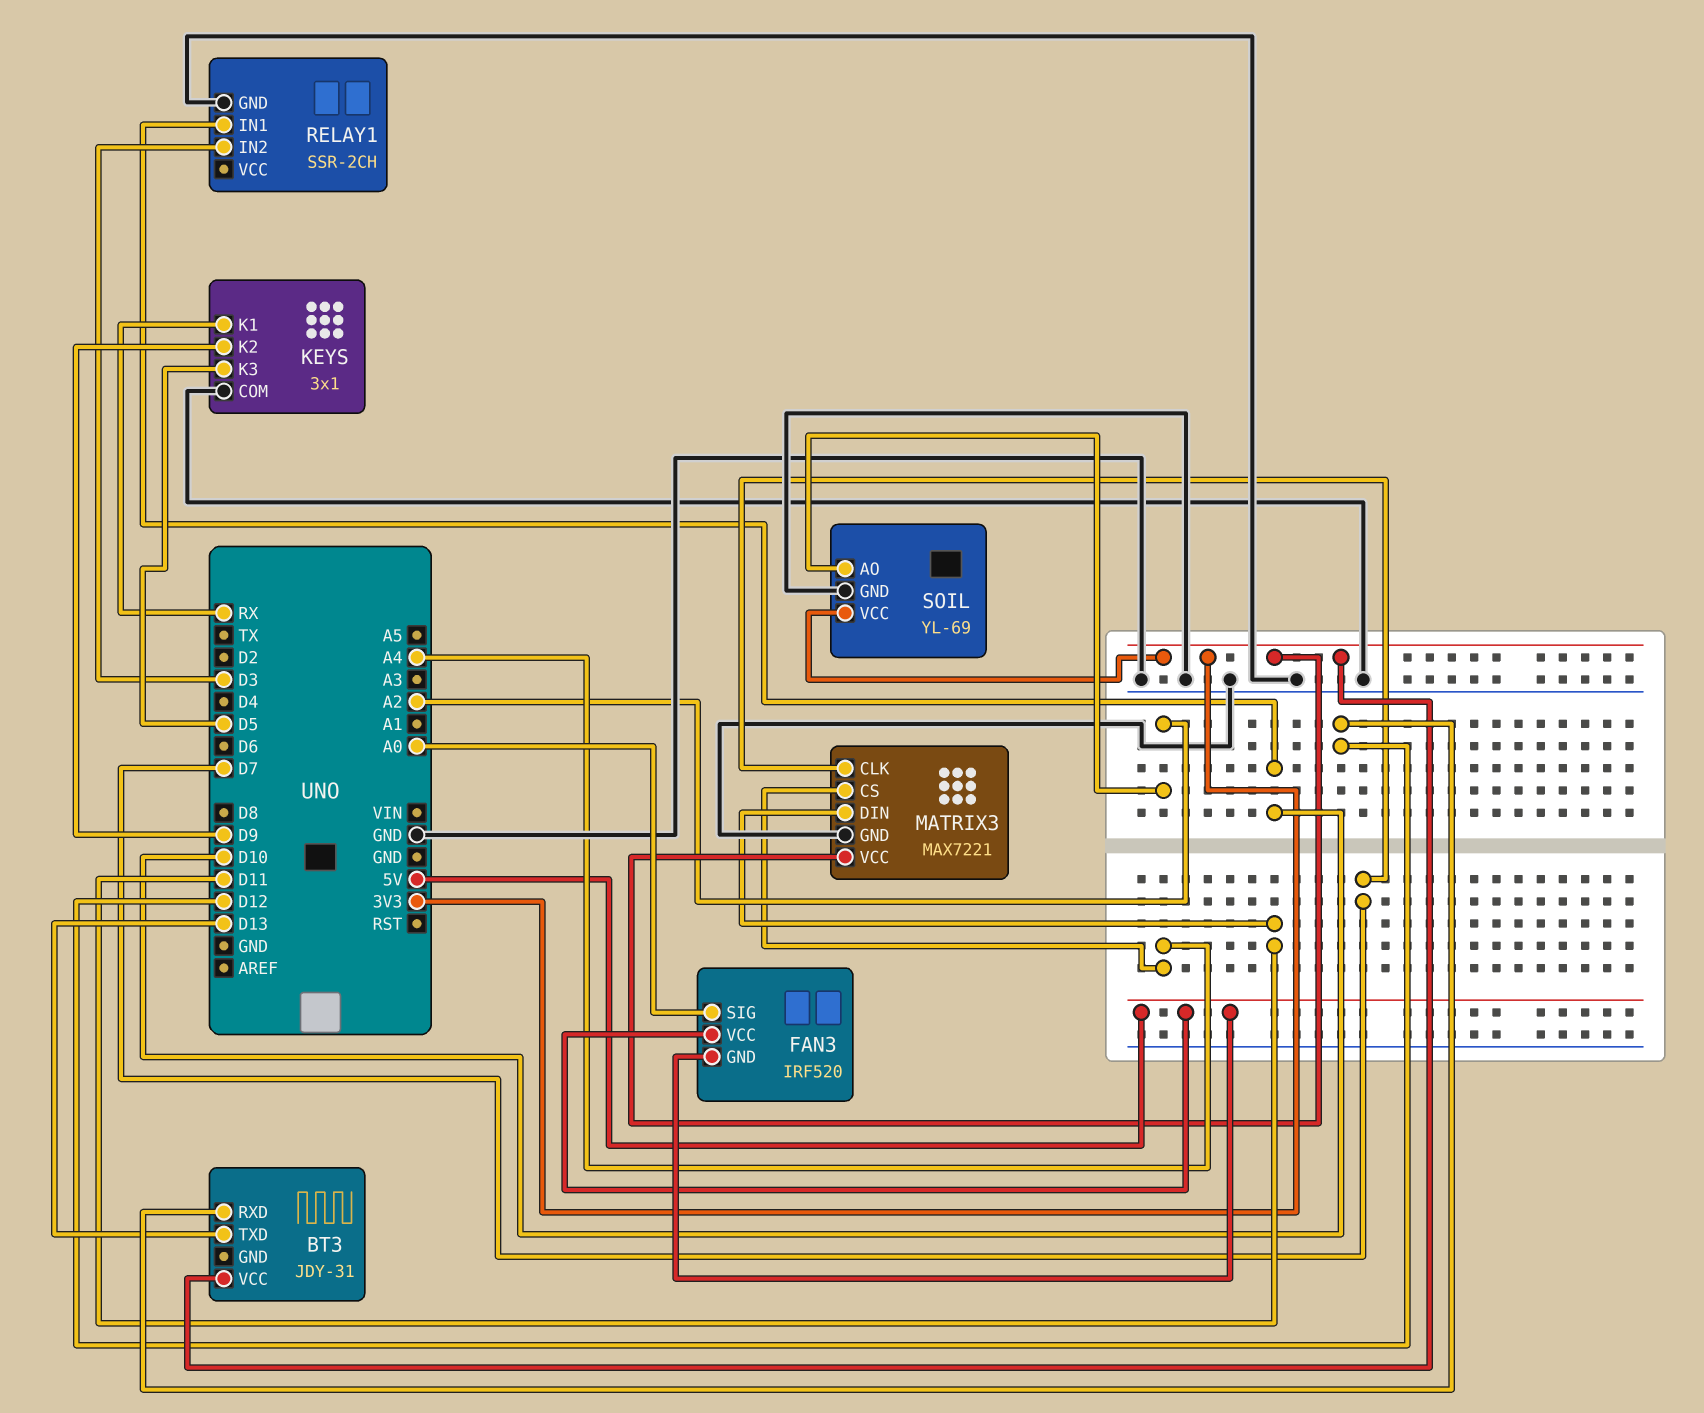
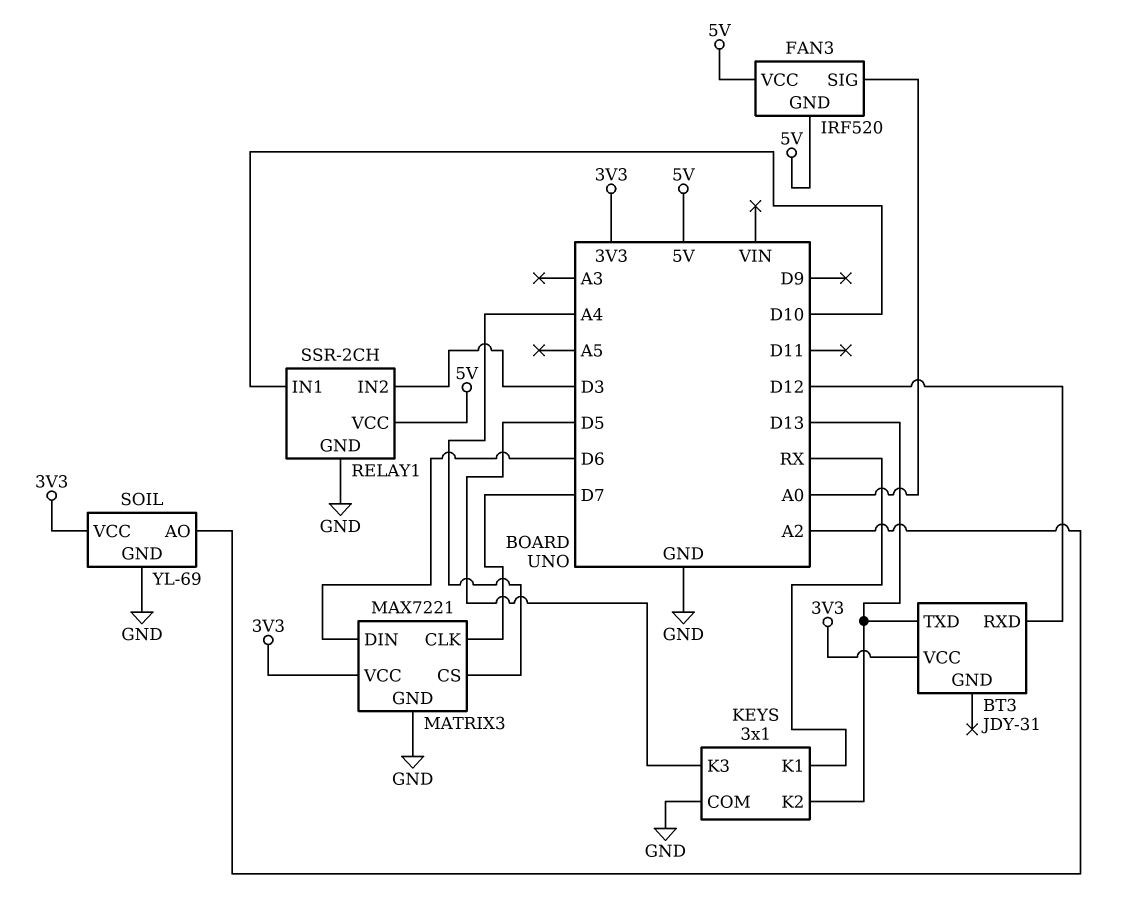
KEYS pin K2: D9 -> D13
MATRIX3 pin DIN: D11 -> D6
RELAY1 pin VCC: none -> 5V

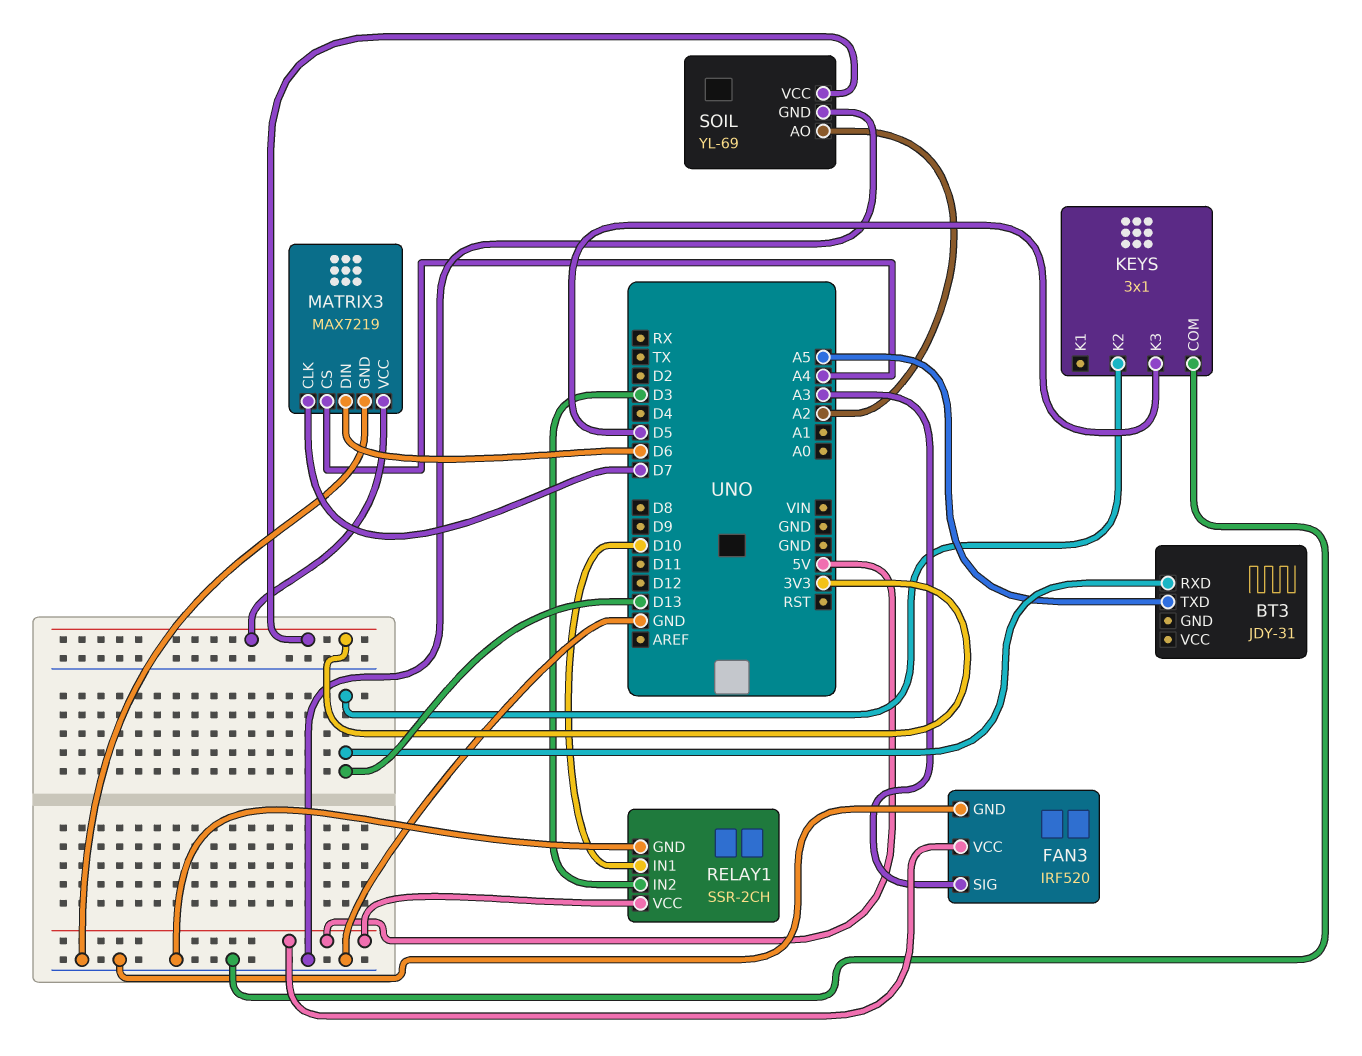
BT3 pin RXD: D12 -> D13
BT3 pin TXD: D13 -> A5
BT3 pin VCC: 3V3 -> none
FAN3 pin GND: 5V -> GND
FAN3 pin SIG: A0 -> A3
KEYS pin K1: RX -> none
MATRIX3: MAX7221 -> MAX7219

